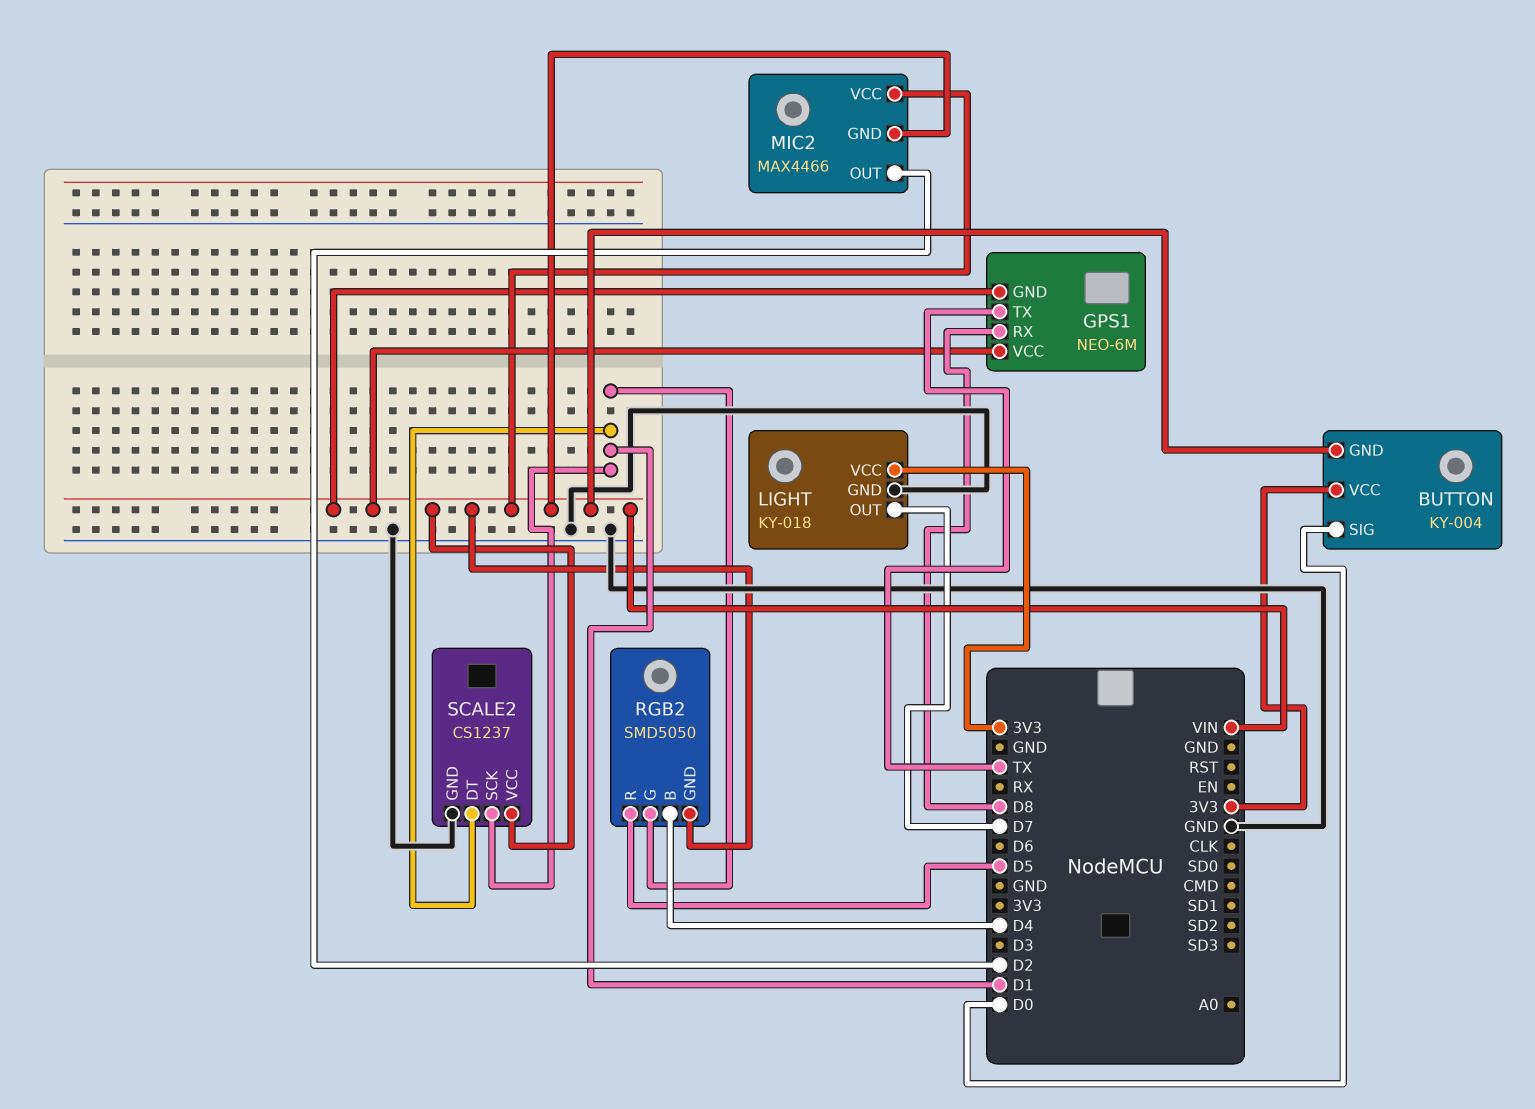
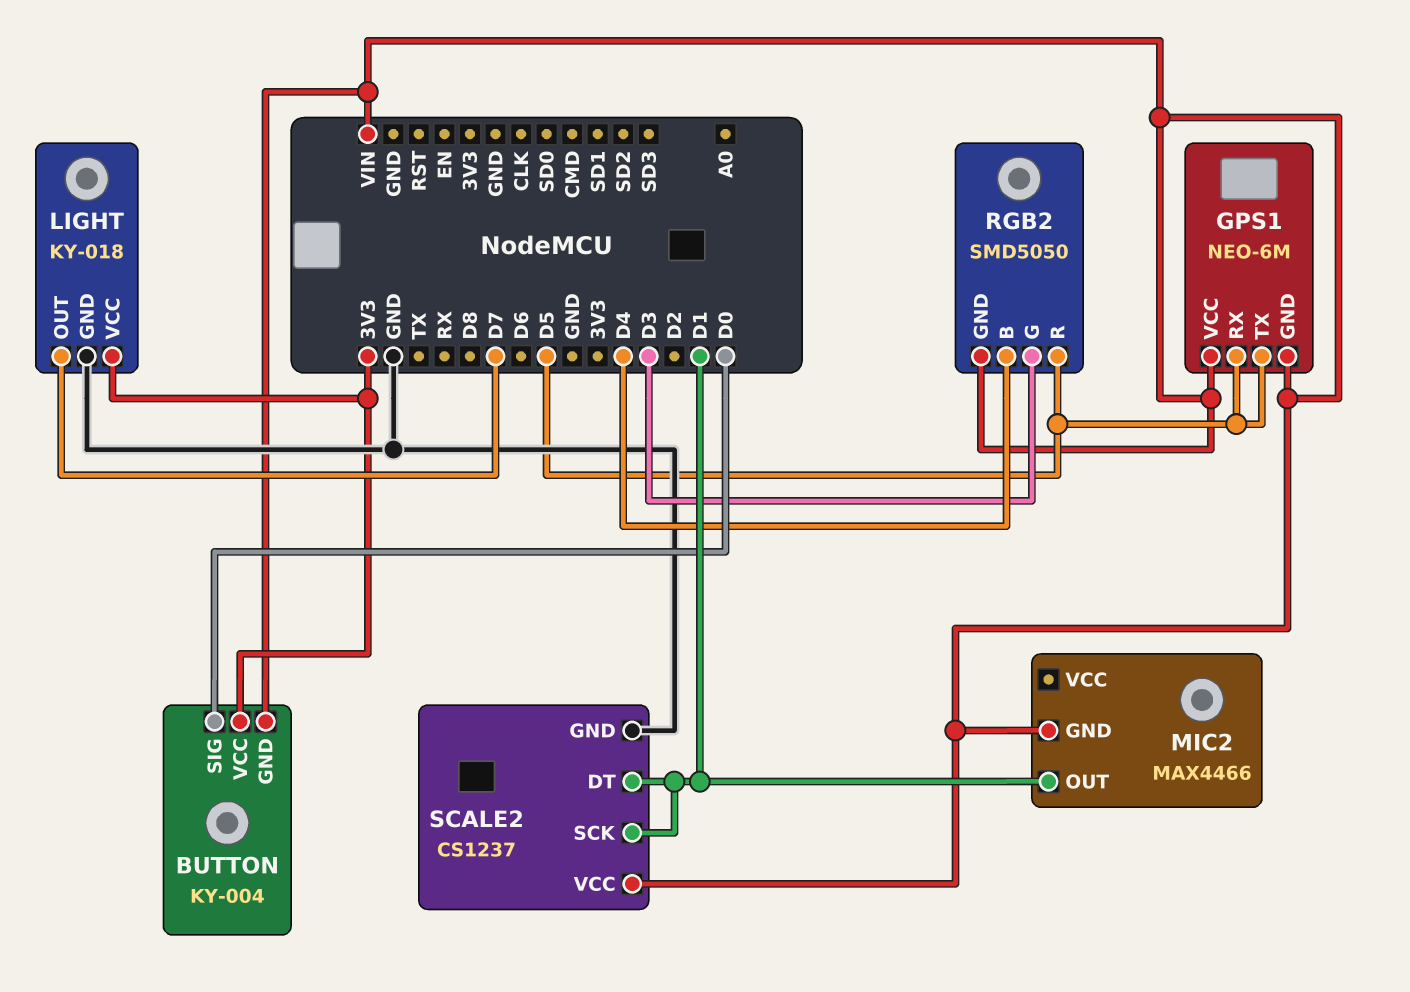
GPS1 pin RX: D8 -> D5
GPS1 pin TX: TX -> D5
MIC2 pin OUT: D2 -> D1
MIC2 pin VCC: VIN -> none
RGB2 pin G: D1 -> D3

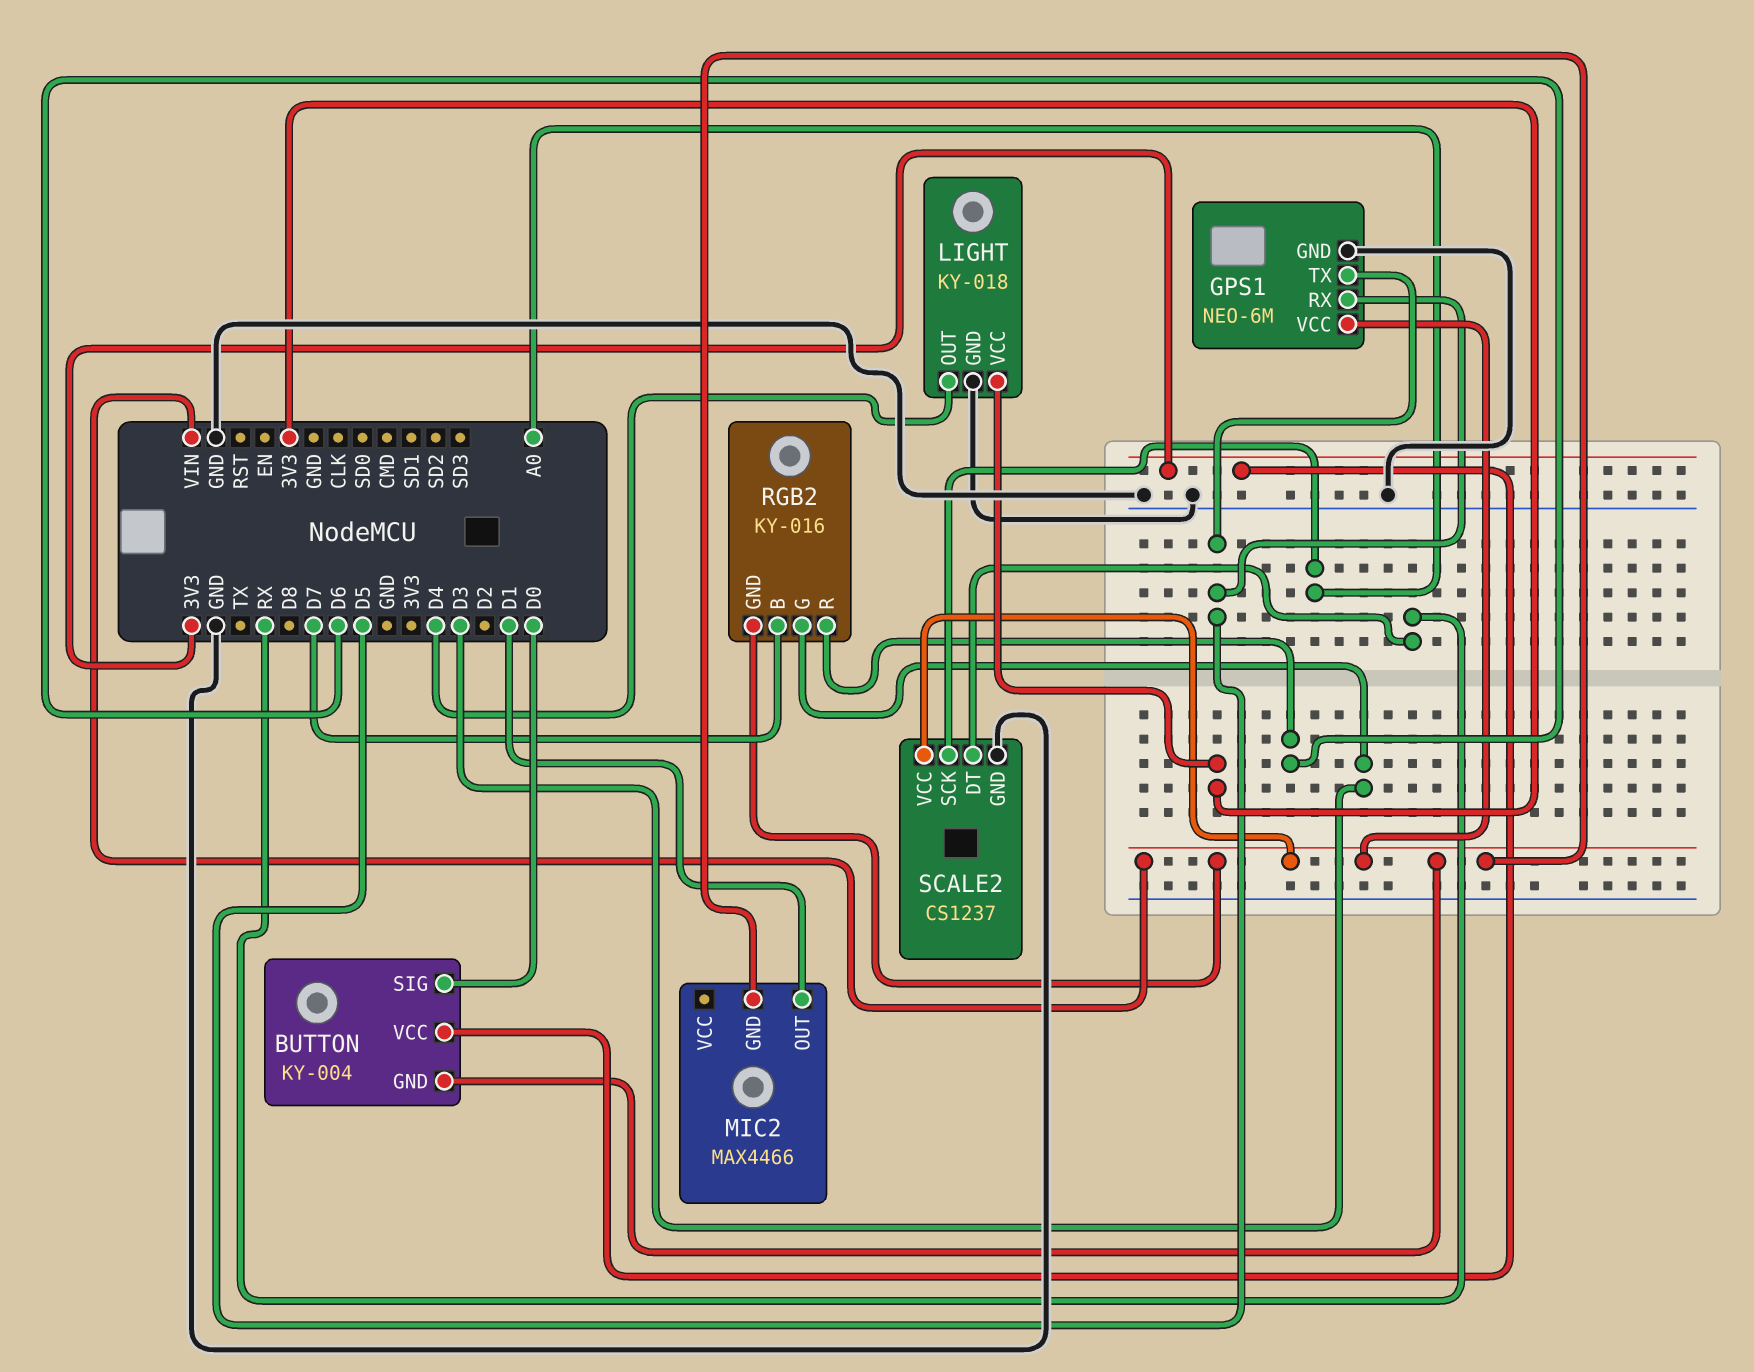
GPS1 pin GND: VIN -> GND
LIGHT pin OUT: D7 -> D4
RGB2: SMD5050 -> KY-016
RGB2 pin B: D4 -> D7
RGB2 pin R: D5 -> D6
SCALE2 pin DT: D1 -> RX
SCALE2 pin SCK: D1 -> A0

